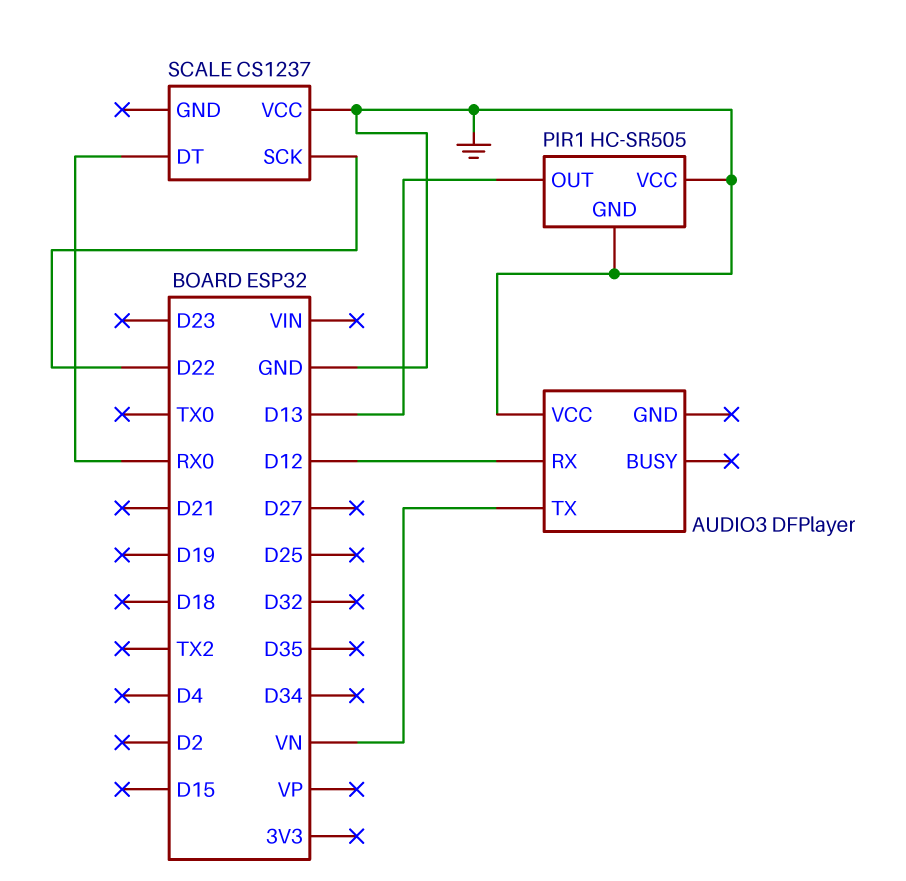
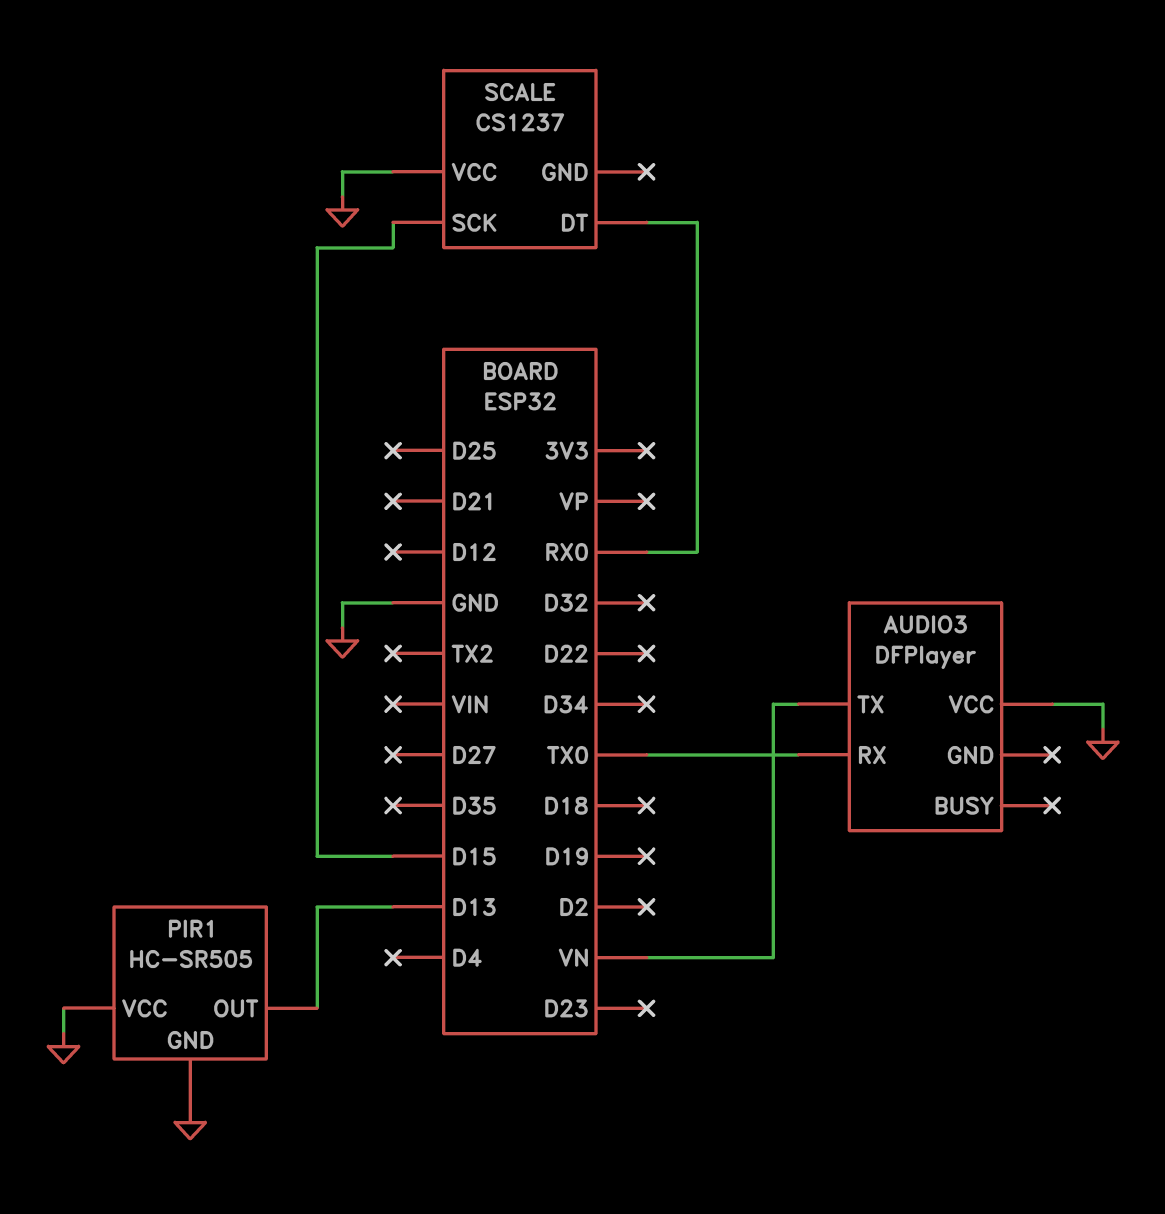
AUDIO3 pin RX: D12 -> TX0
SCALE pin SCK: D22 -> D15

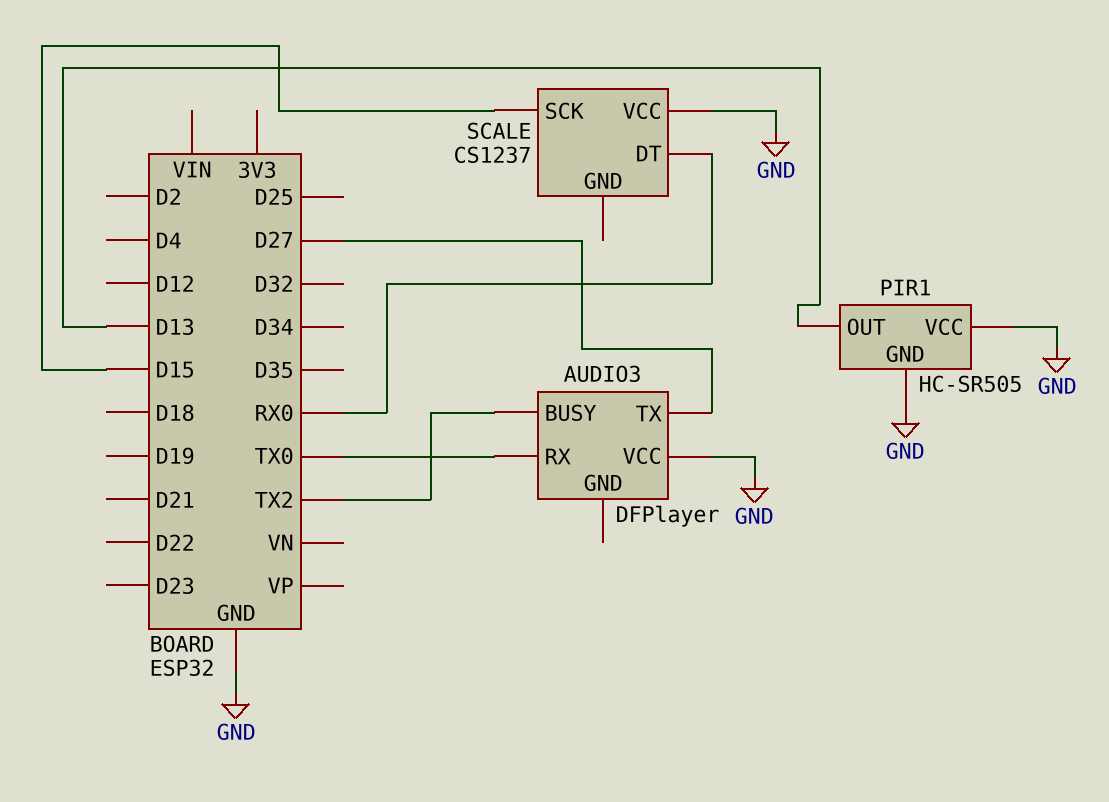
AUDIO3 pin BUSY: none -> TX2
AUDIO3 pin TX: VN -> D27

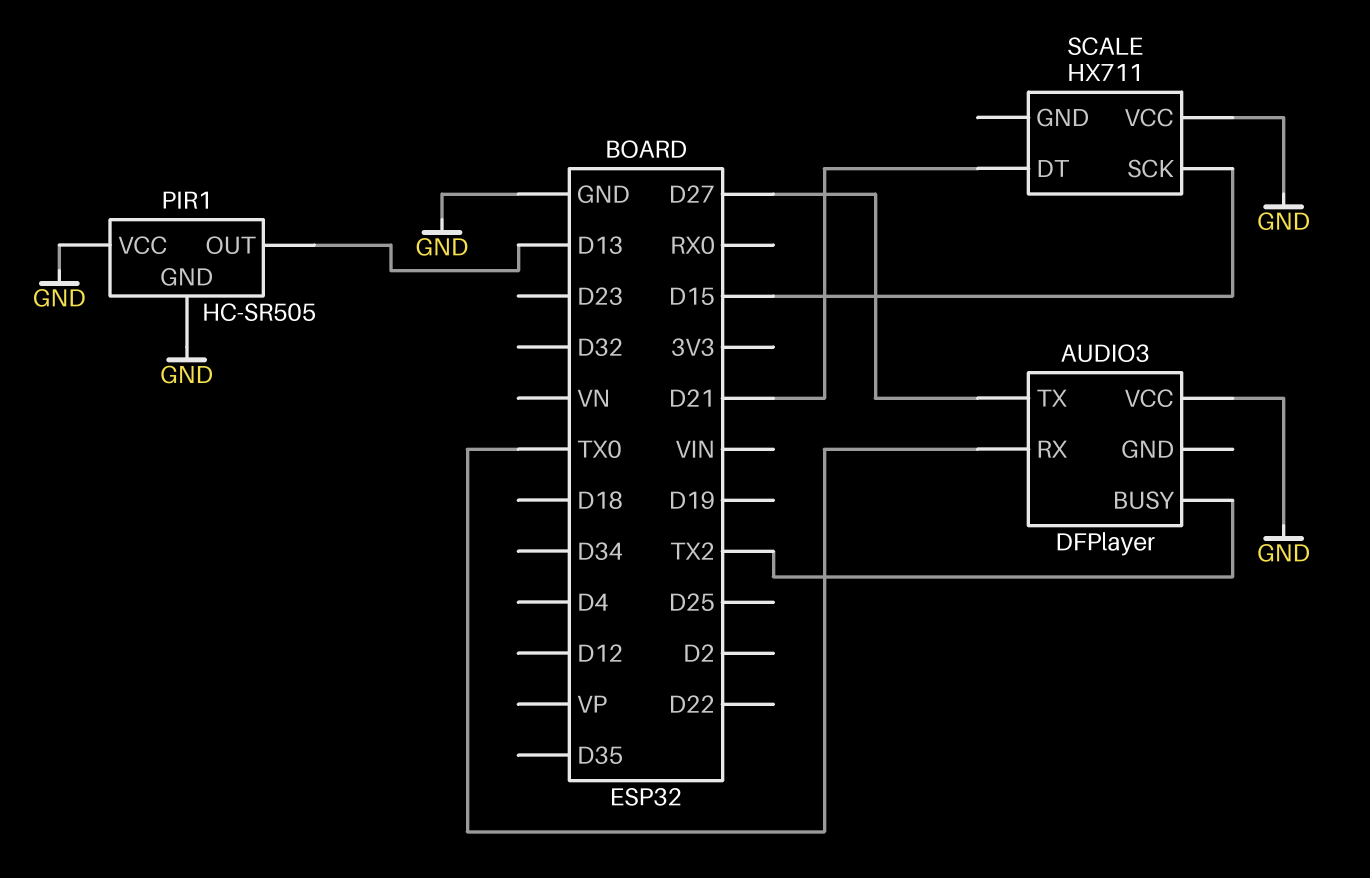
SCALE: CS1237 -> HX711
SCALE pin DT: RX0 -> D21

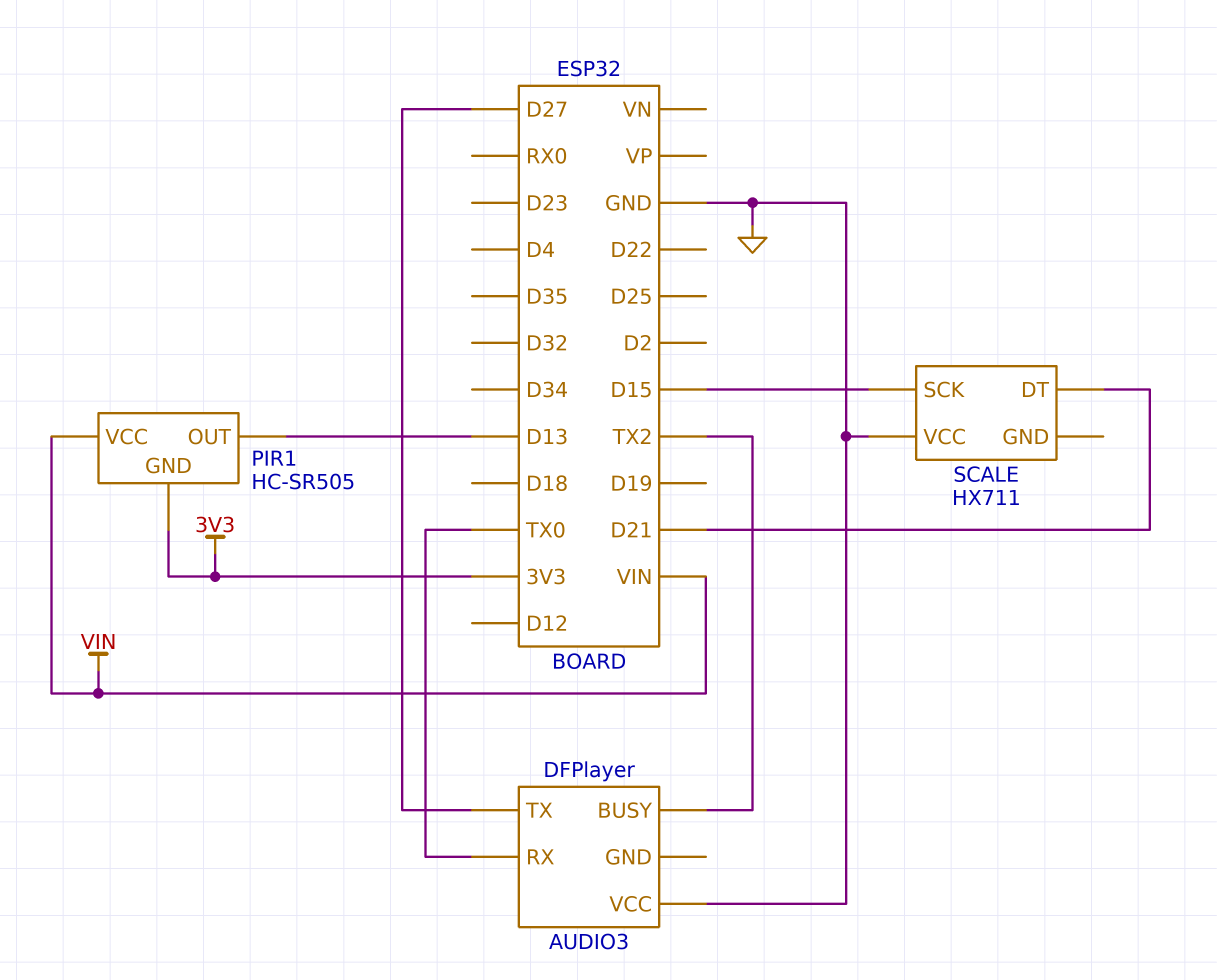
PIR1 pin GND: GND -> 3V3
PIR1 pin VCC: GND -> VIN

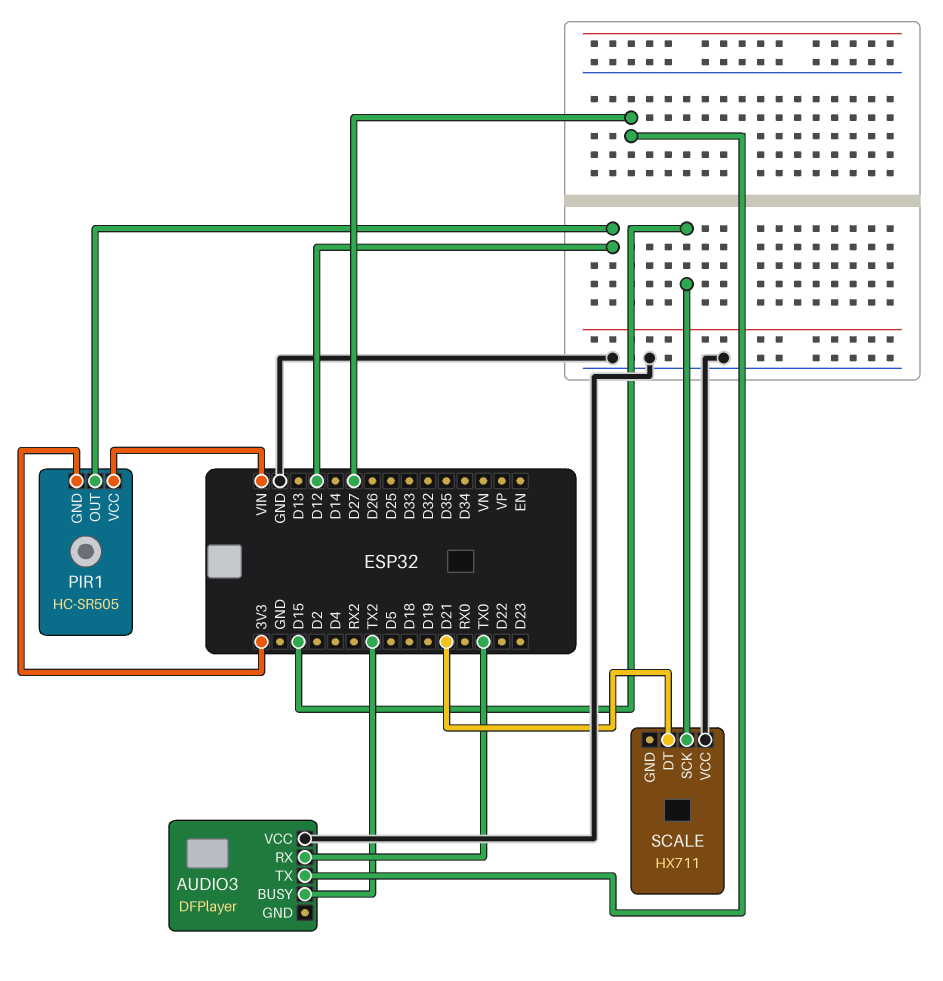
PIR1 pin OUT: D13 -> D12

